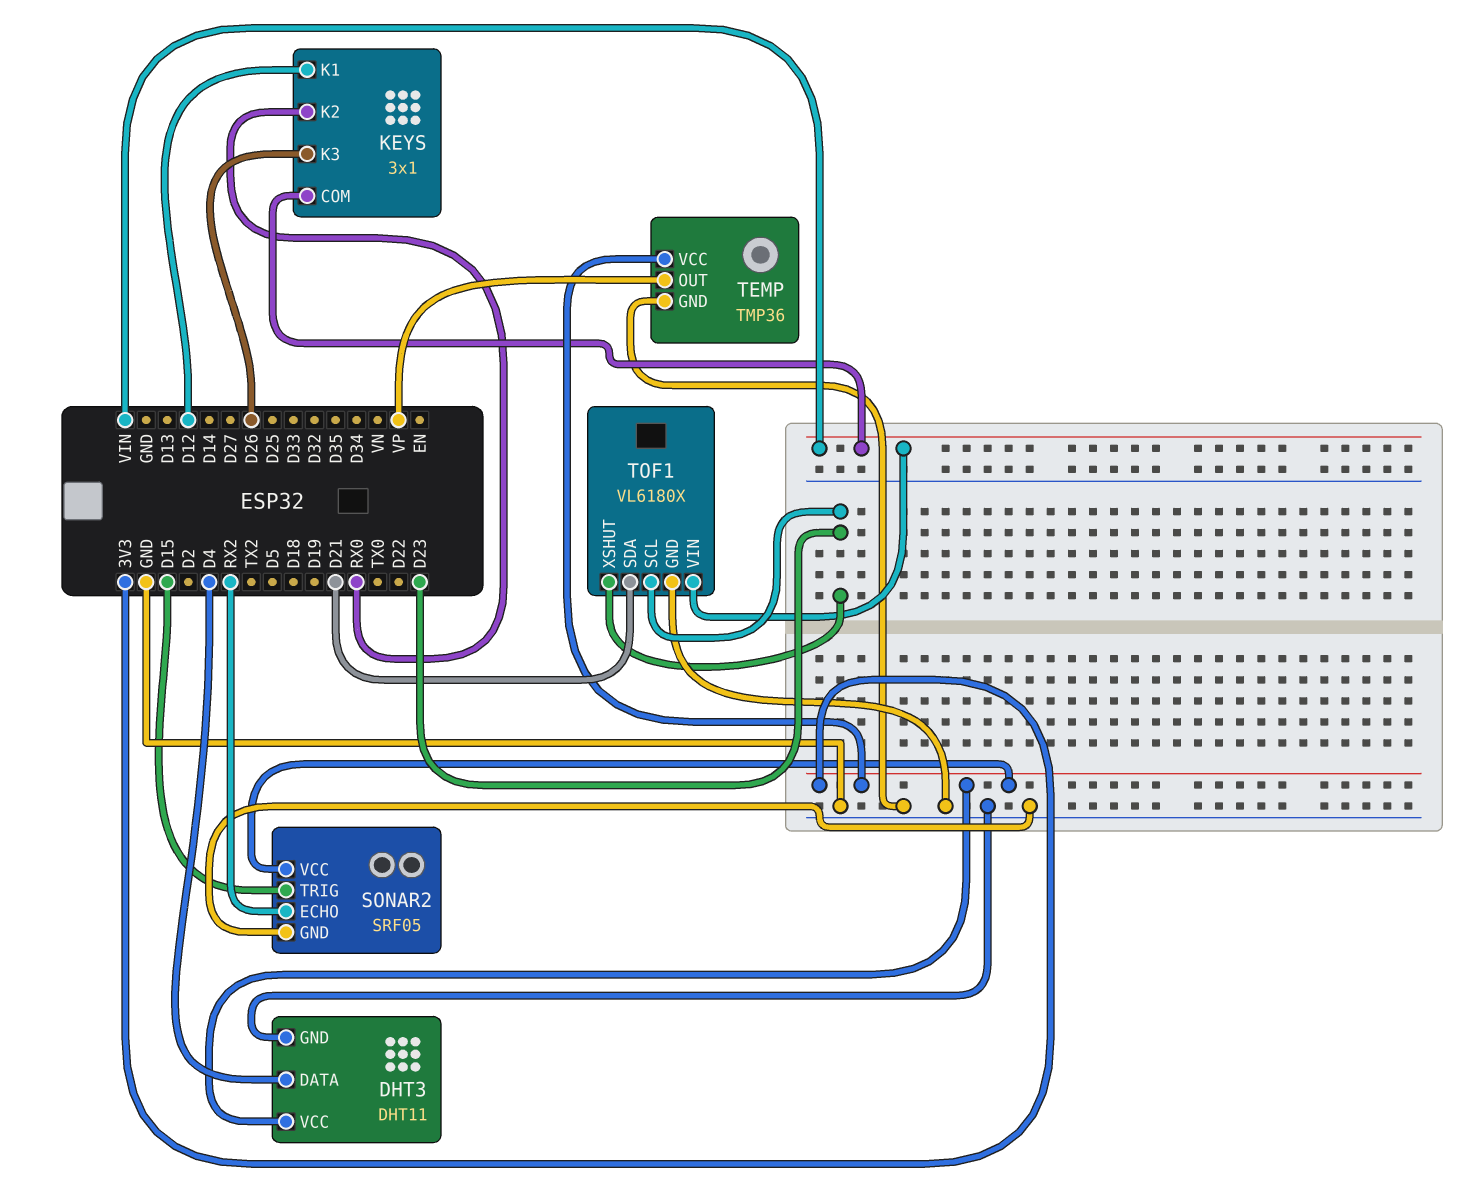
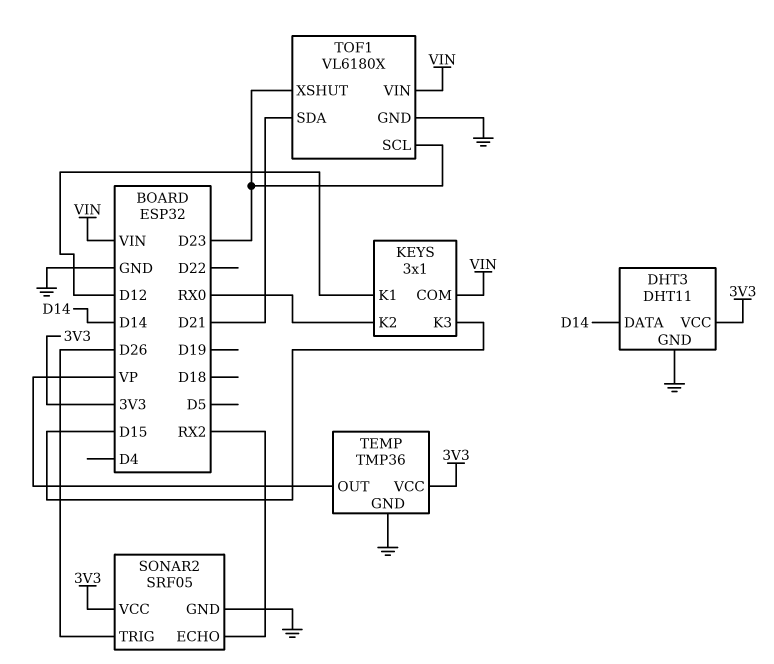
DHT3 pin DATA: D4 -> D14
KEYS pin K3: D26 -> D15
SONAR2 pin TRIG: D15 -> D26

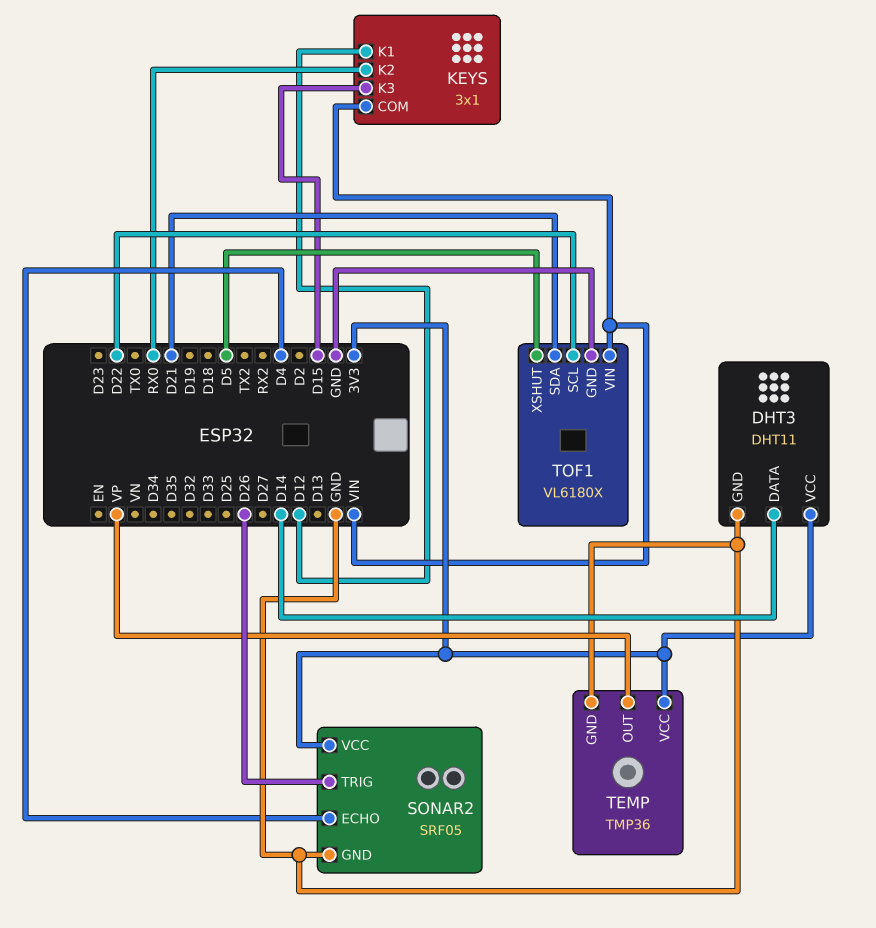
SONAR2 pin ECHO: RX2 -> D4
TOF1 pin SCL: D23 -> D22
TOF1 pin XSHUT: D23 -> D5

